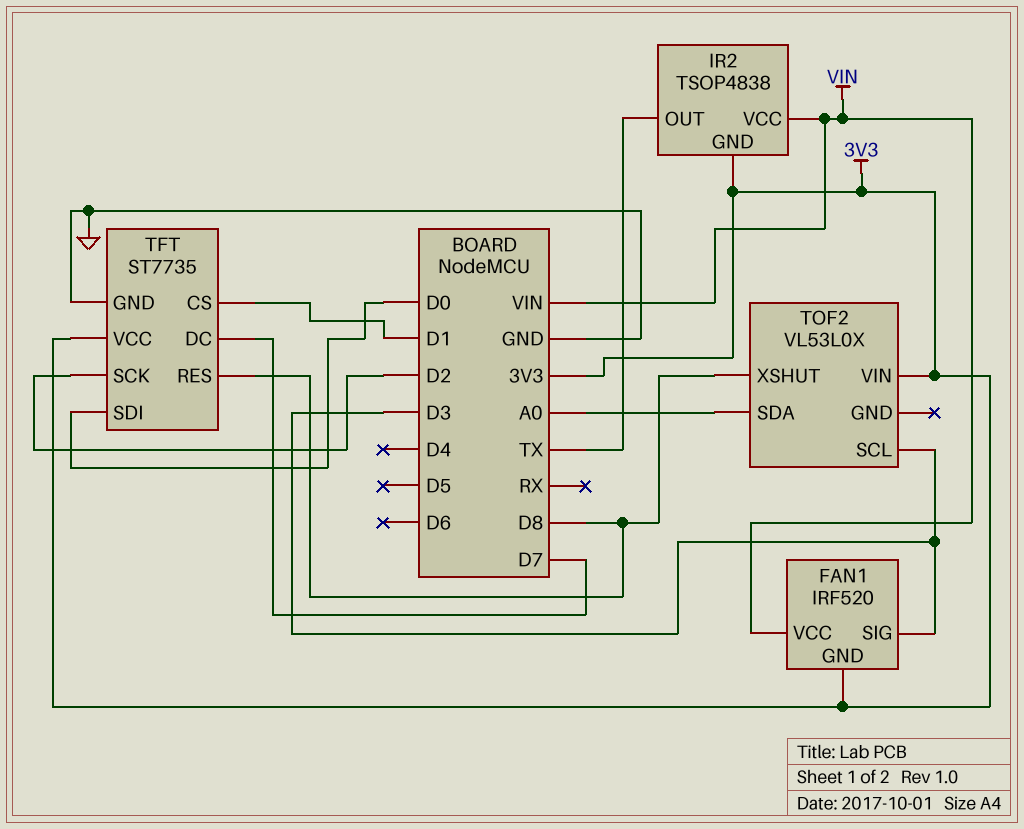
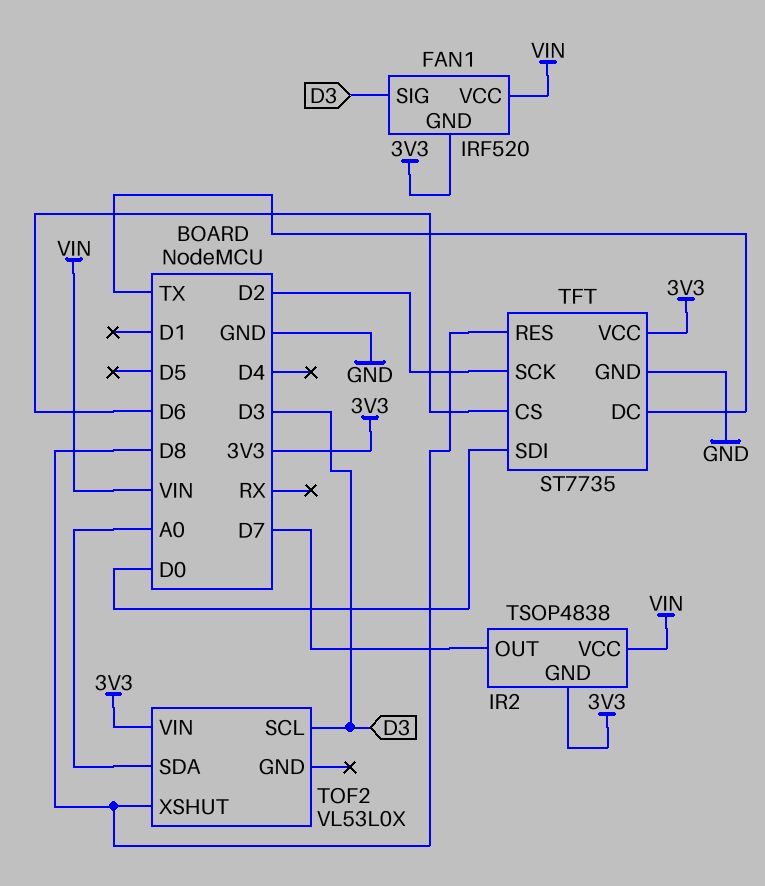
IR2 pin OUT: TX -> D7
TFT pin CS: D1 -> D6
TFT pin DC: D7 -> TX

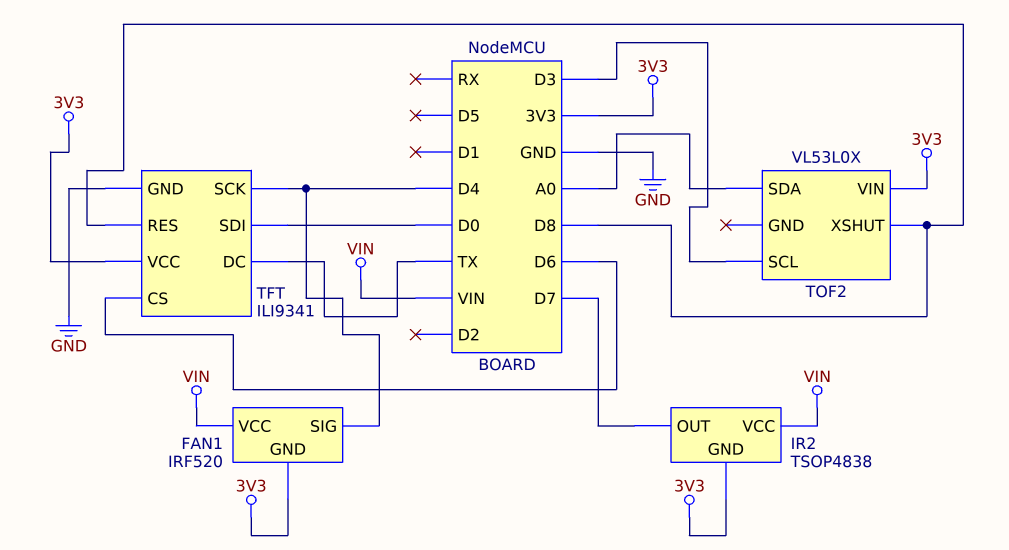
FAN1 pin SIG: D3 -> D4
TFT: ST7735 -> ILI9341
TFT pin SCK: D2 -> D4

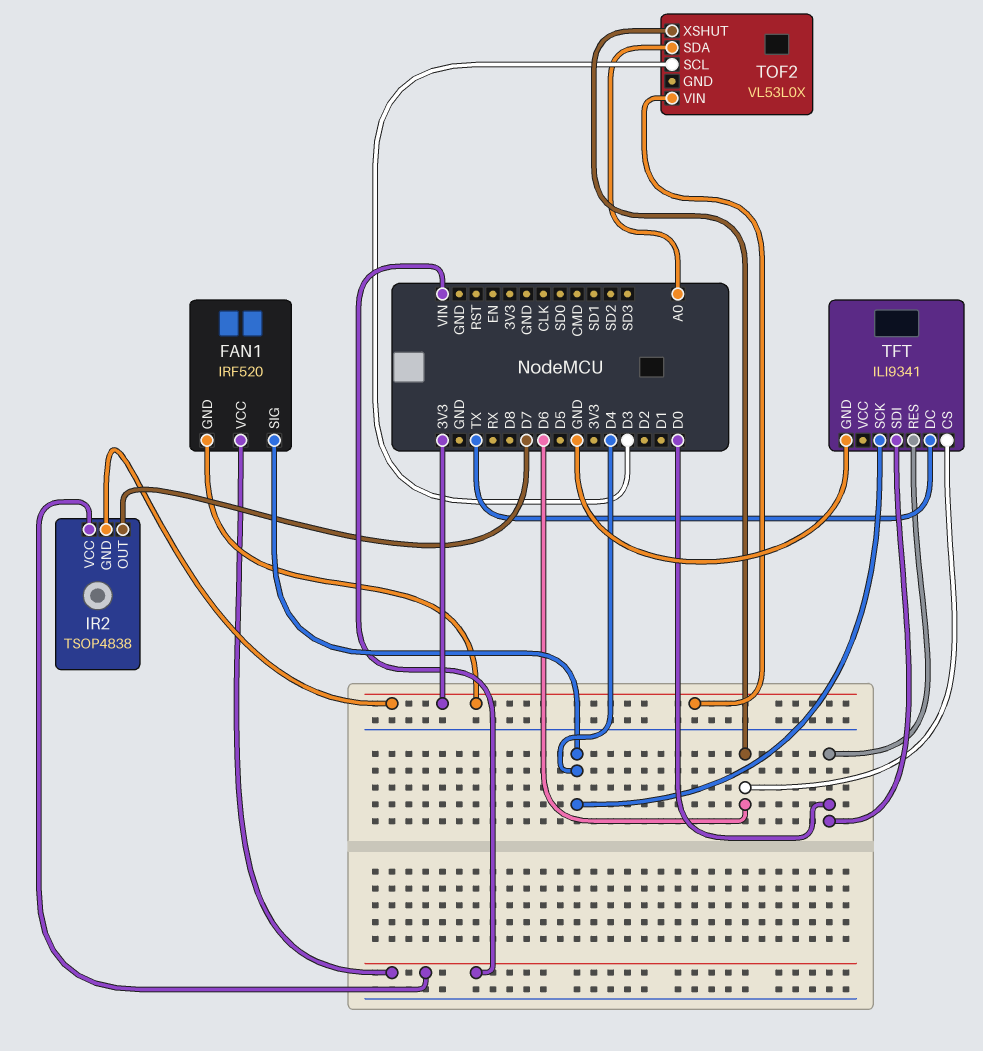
TFT pin RES: D8 -> D0
TFT pin VCC: 3V3 -> none
TOF2 pin XSHUT: D8 -> D6

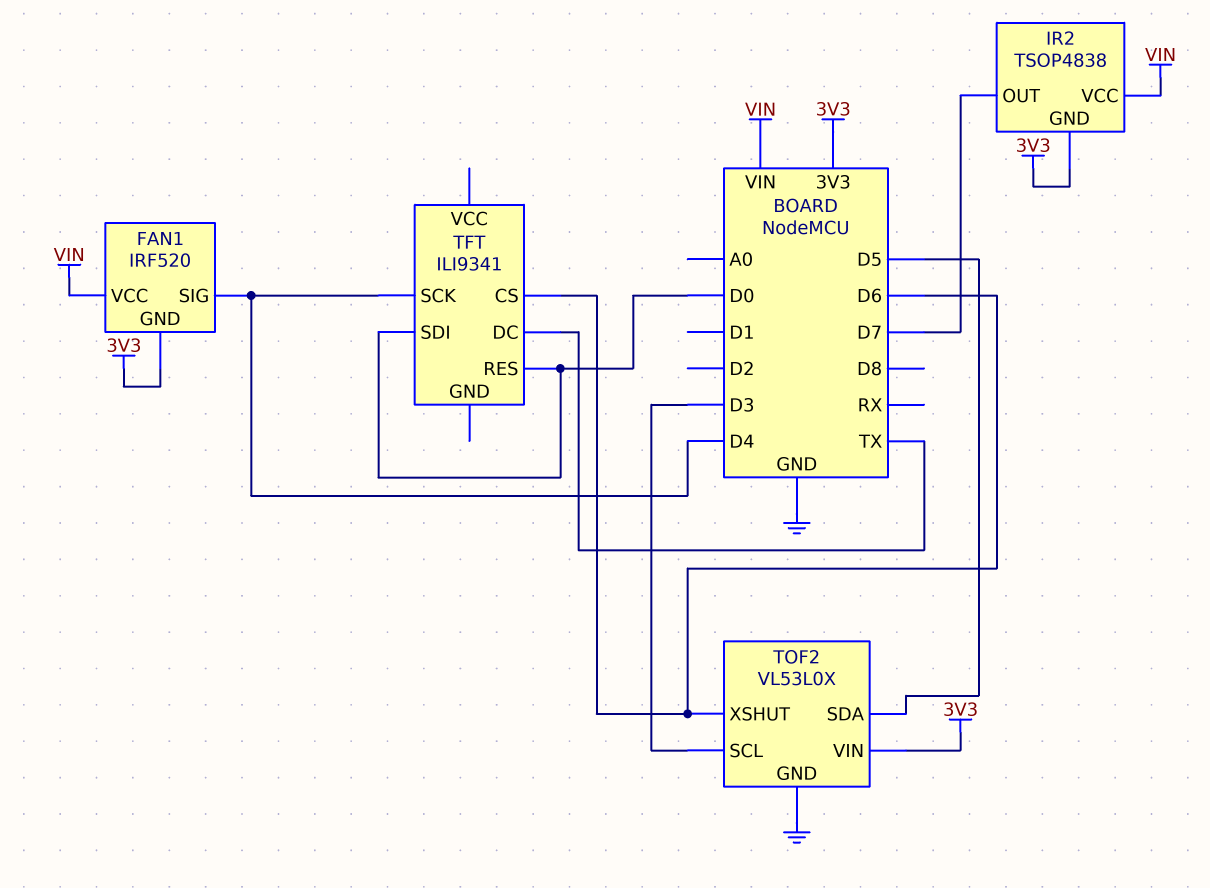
TFT pin GND: GND -> none
TOF2 pin GND: none -> GND
TOF2 pin SDA: A0 -> D5

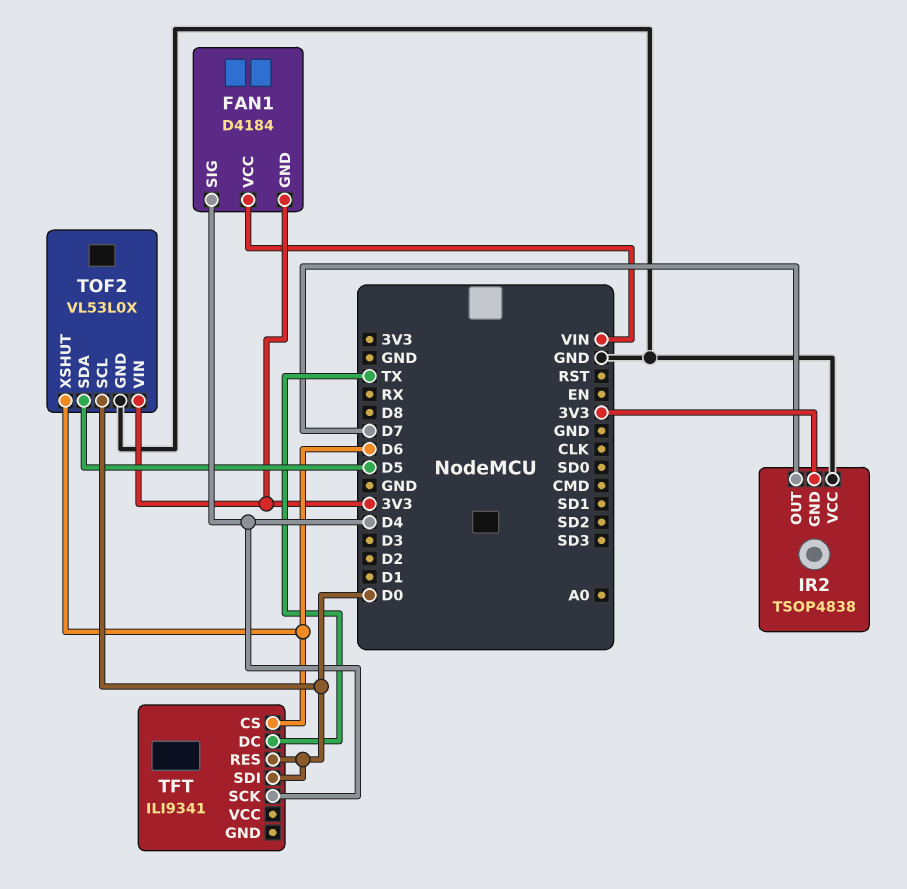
FAN1: IRF520 -> D4184
IR2 pin VCC: VIN -> GND
TOF2 pin SCL: D3 -> D0

